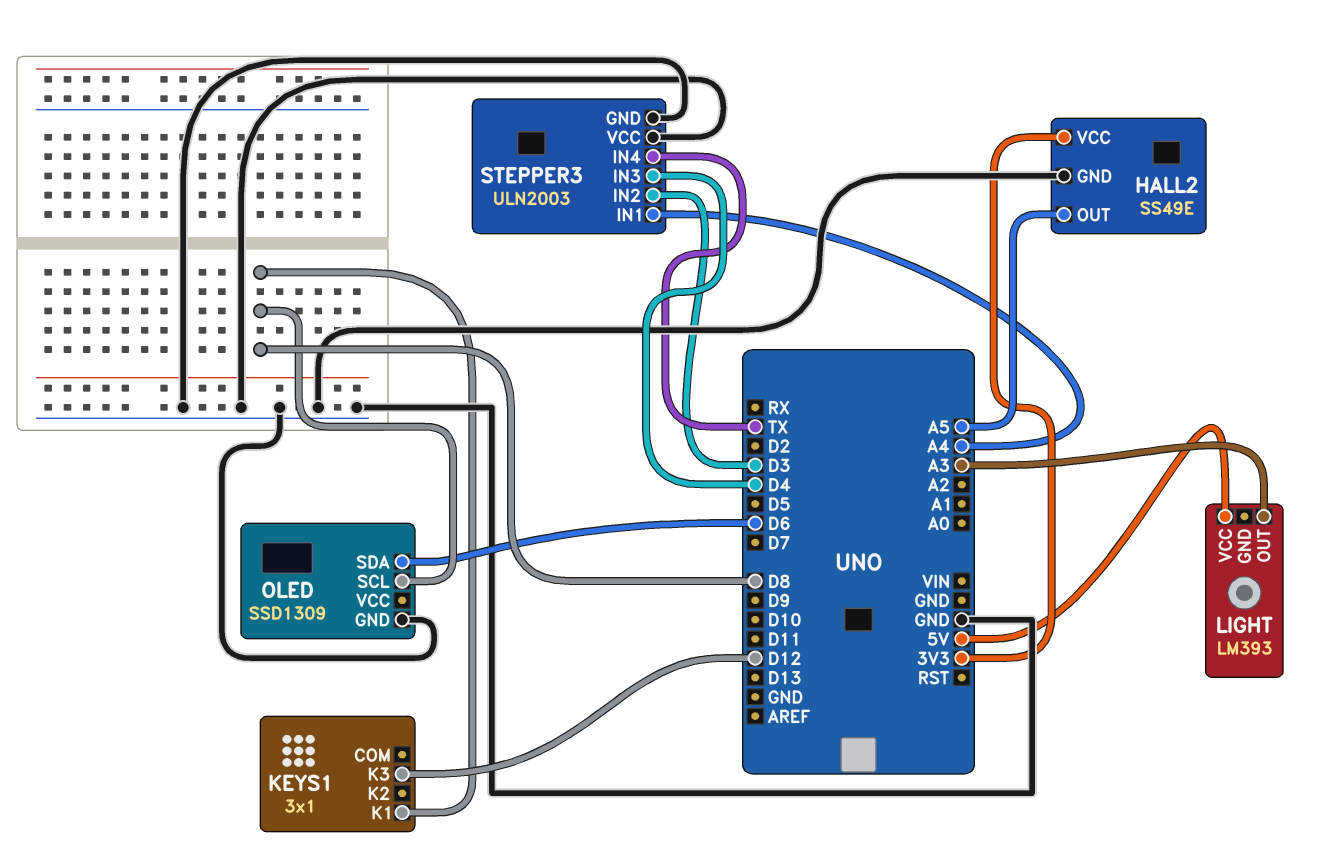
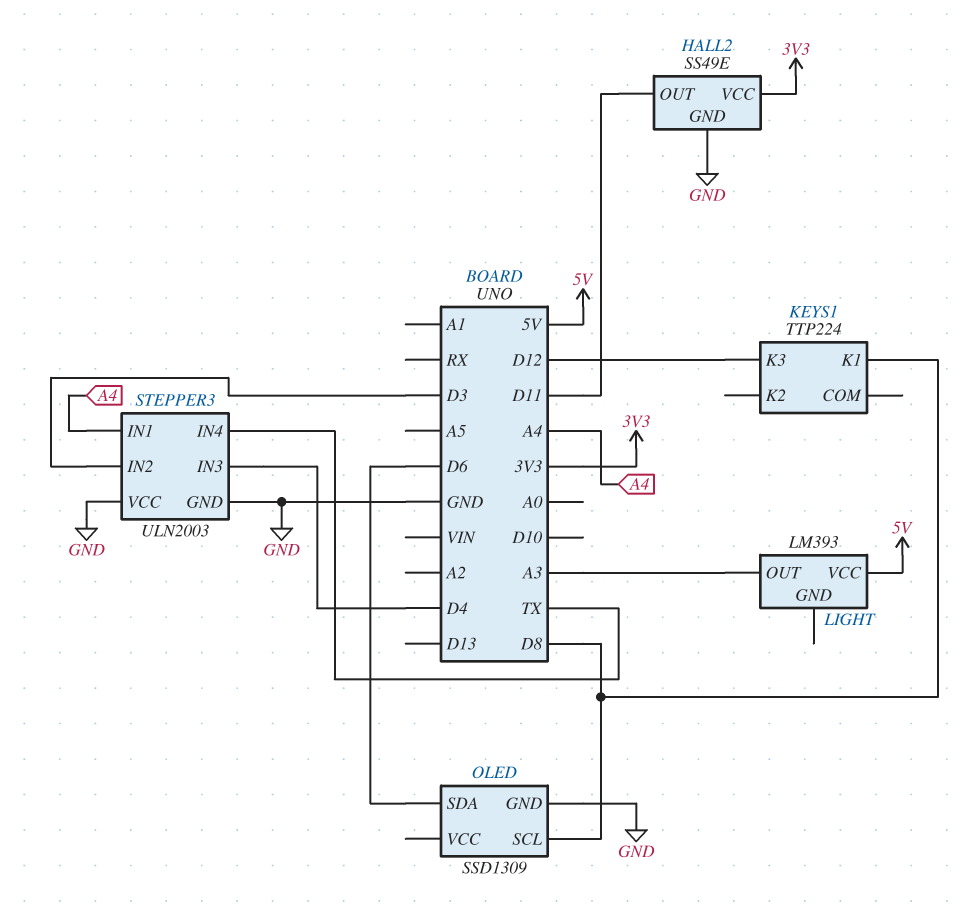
HALL2 pin OUT: A5 -> D11
KEYS1: 3x1 -> TTP224

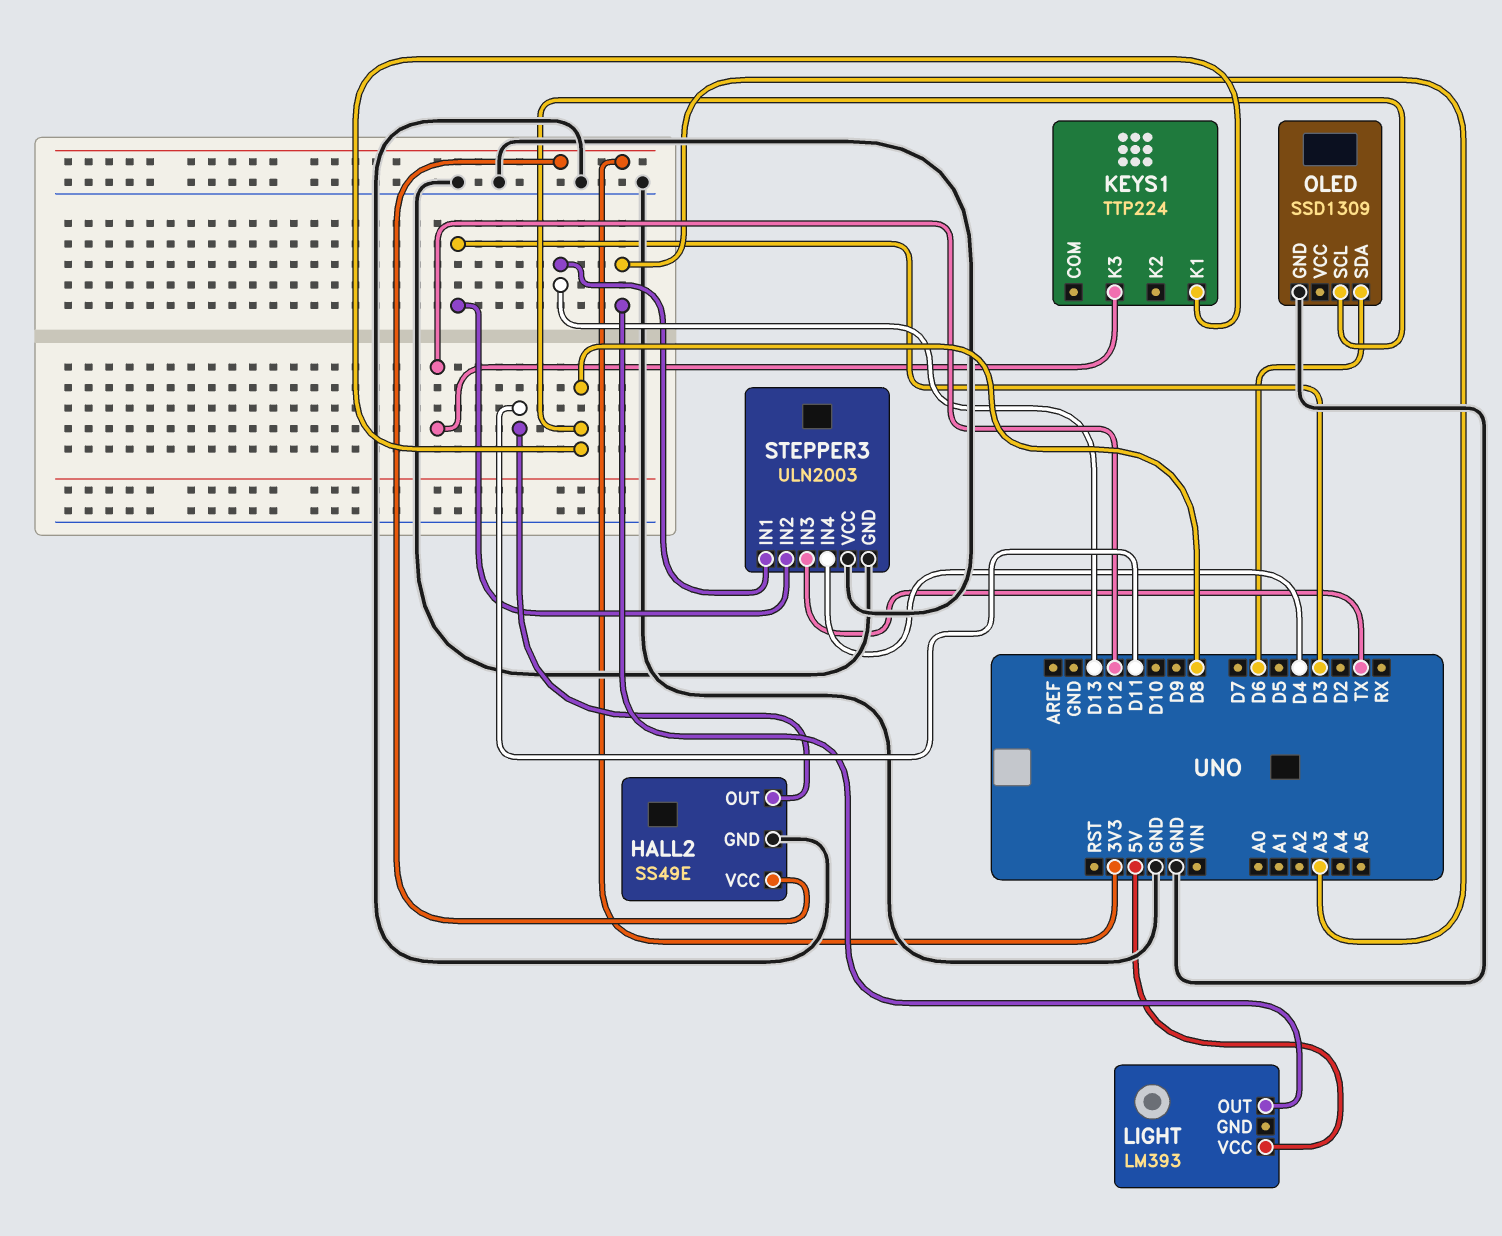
STEPPER3 pin IN1: A4 -> D13
STEPPER3 pin IN3: D4 -> TX
STEPPER3 pin IN4: TX -> D4

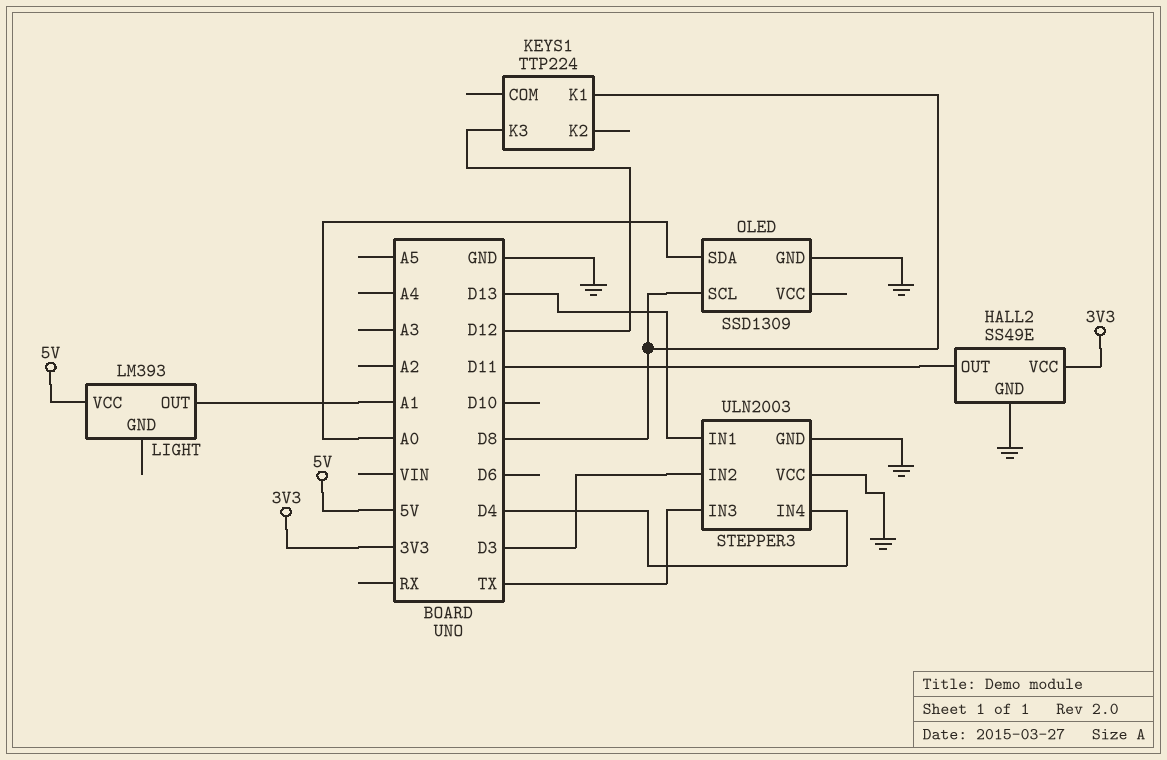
LIGHT pin OUT: A3 -> A1
OLED pin SDA: D6 -> A0

